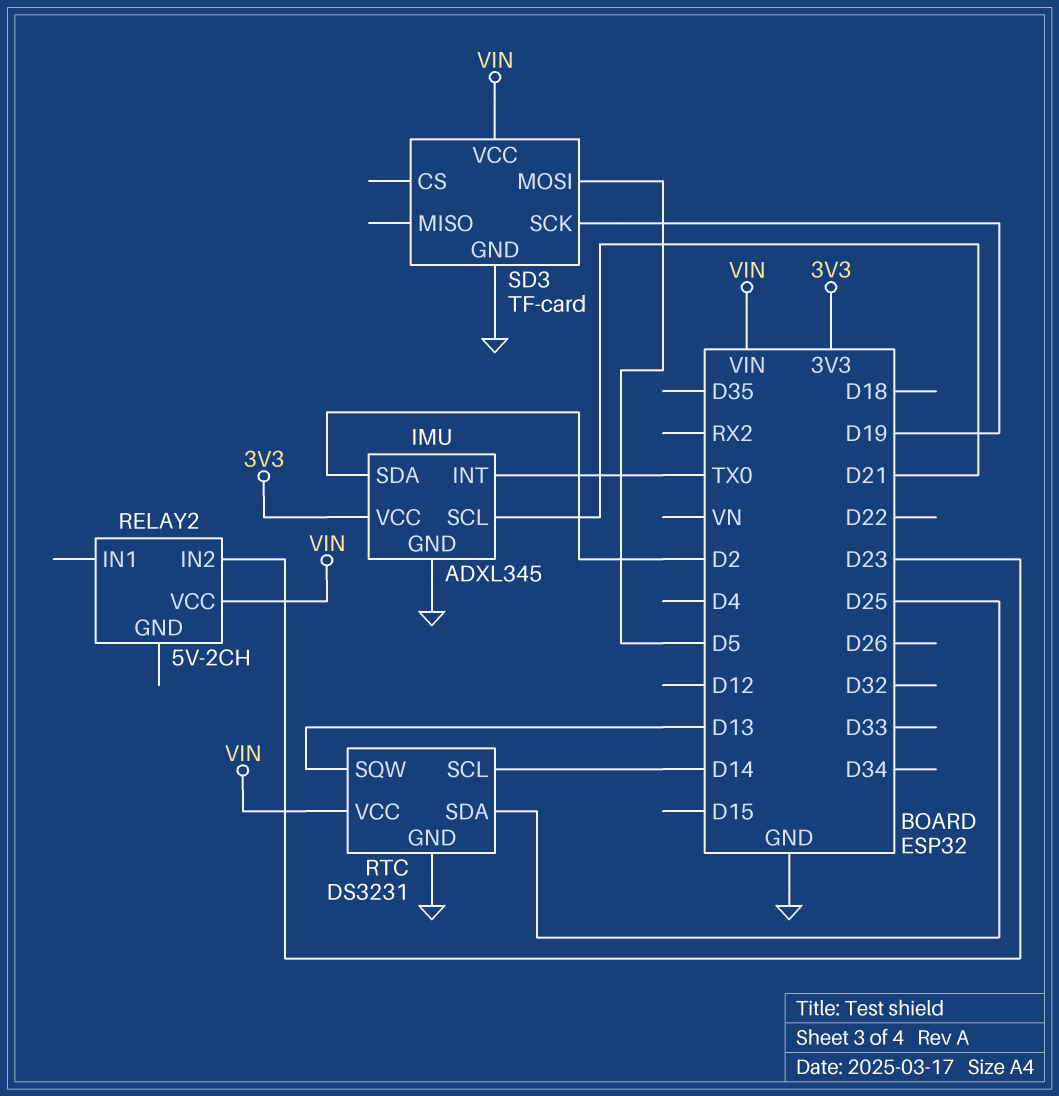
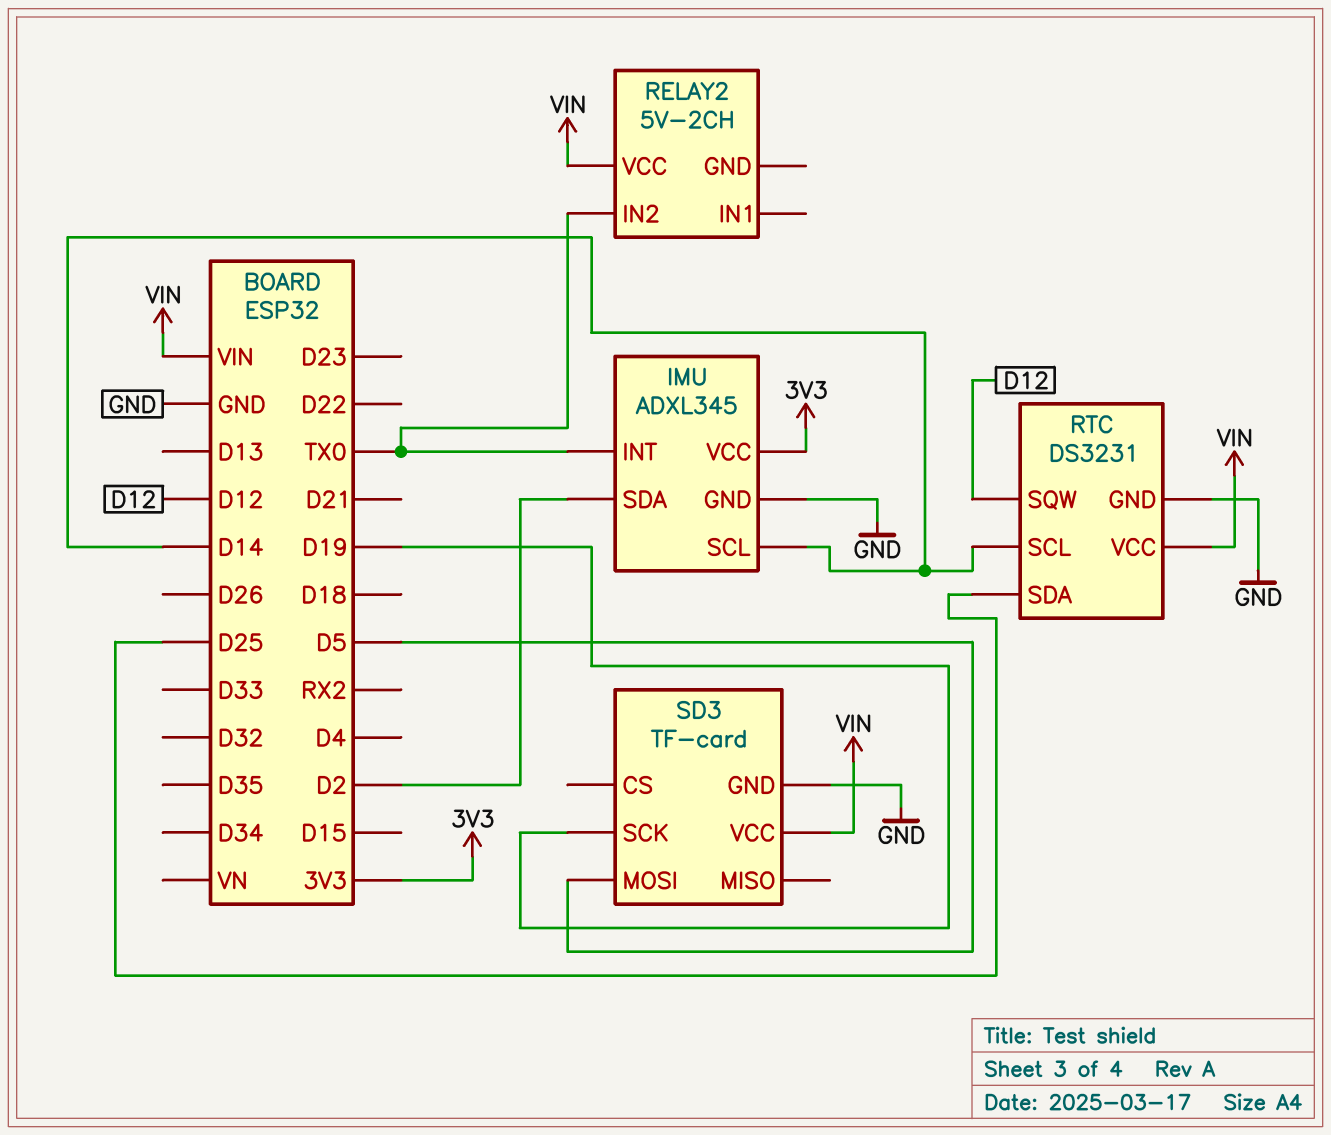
IMU pin SCL: D21 -> D14
RELAY2 pin IN2: D23 -> TX0
RTC pin SQW: D13 -> D12

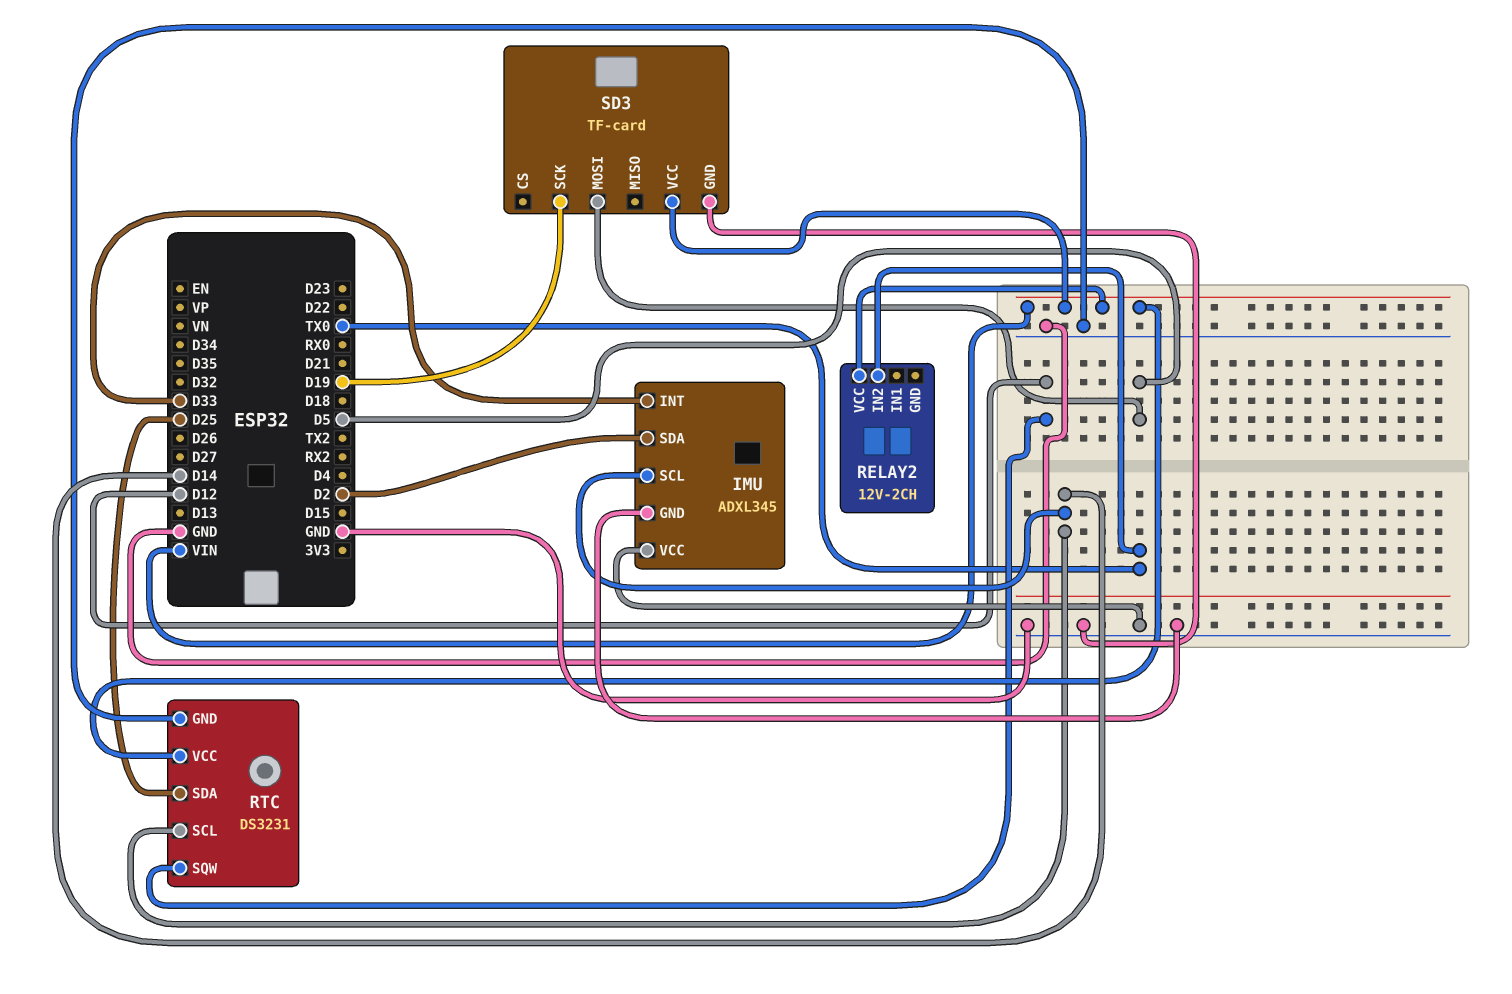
IMU pin INT: TX0 -> D33
IMU pin VCC: 3V3 -> GND
RELAY2: 5V-2CH -> 12V-2CH

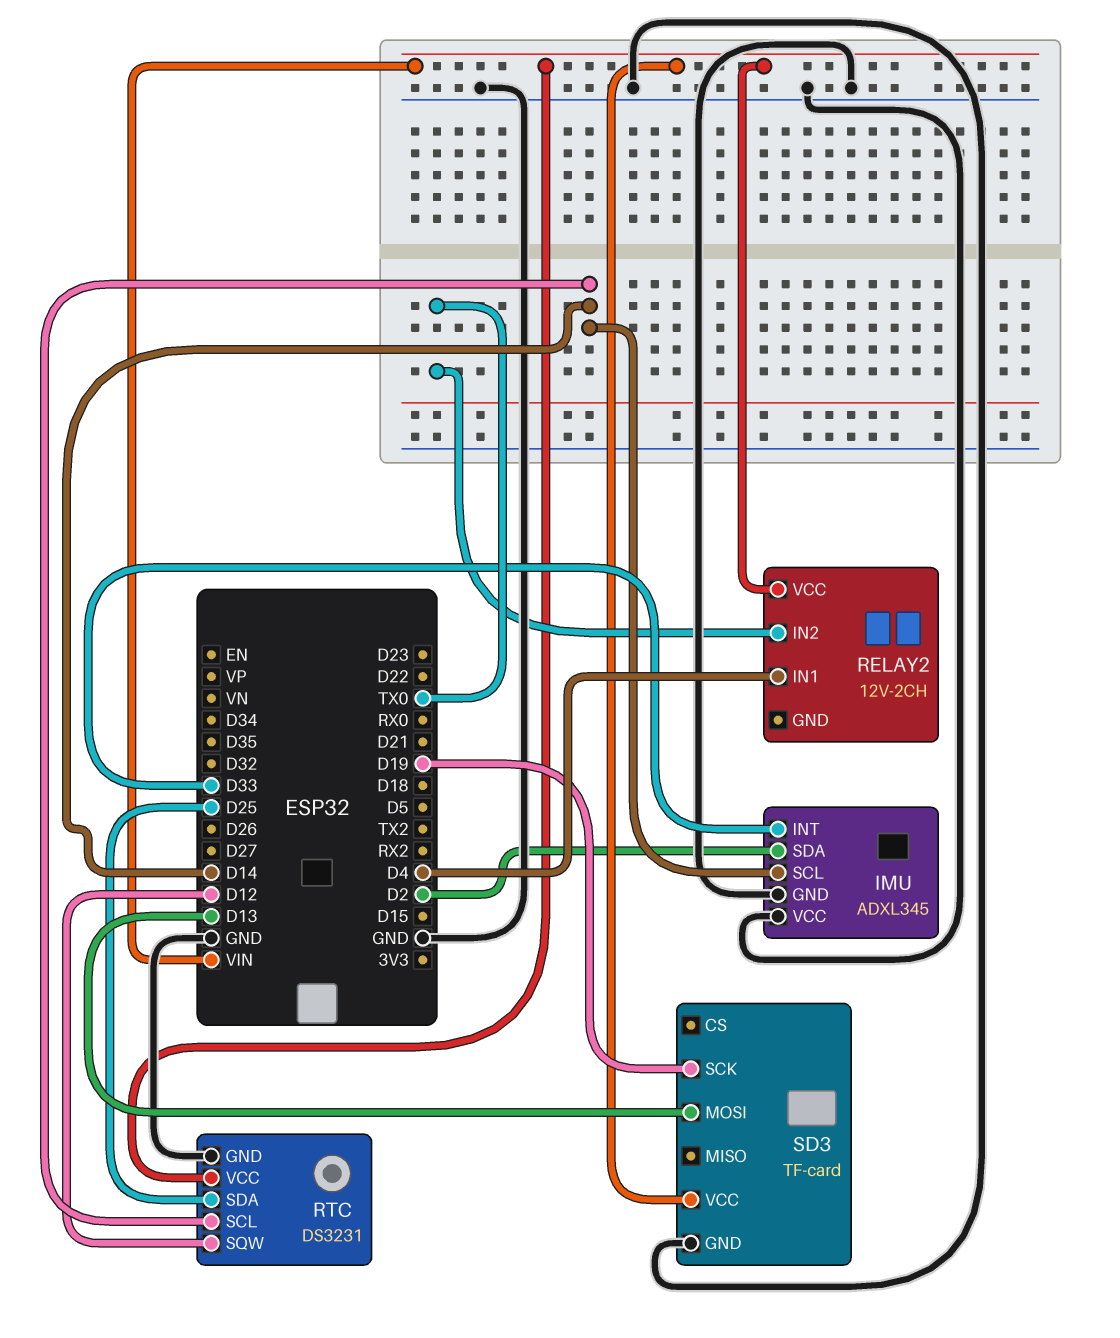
RELAY2 pin IN1: none -> D4
SD3 pin MOSI: D5 -> D13

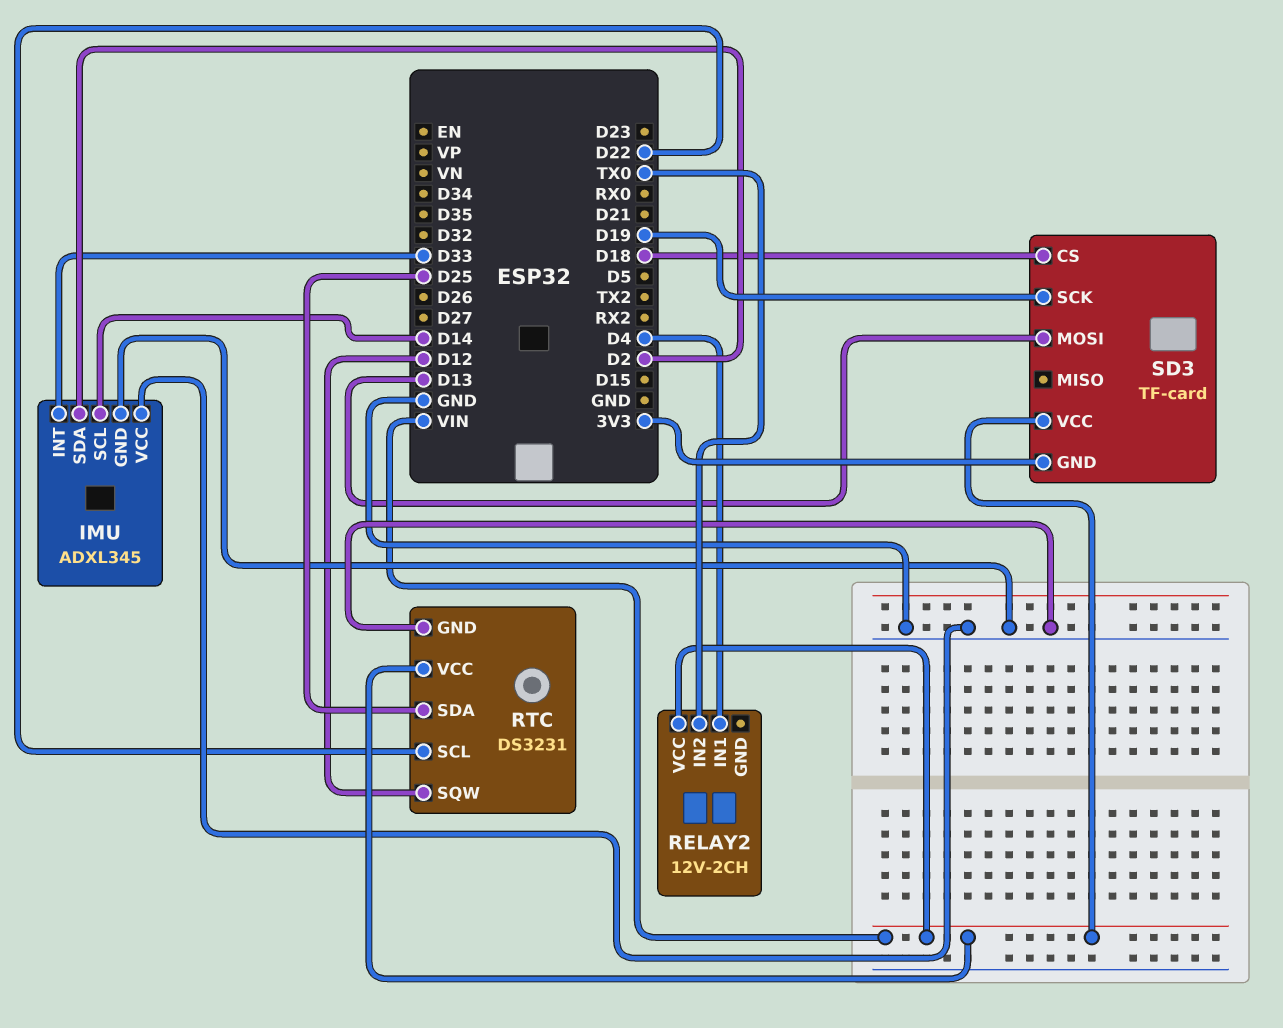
RTC pin SCL: D14 -> D22
SD3 pin CS: none -> D18
SD3 pin GND: GND -> 3V3

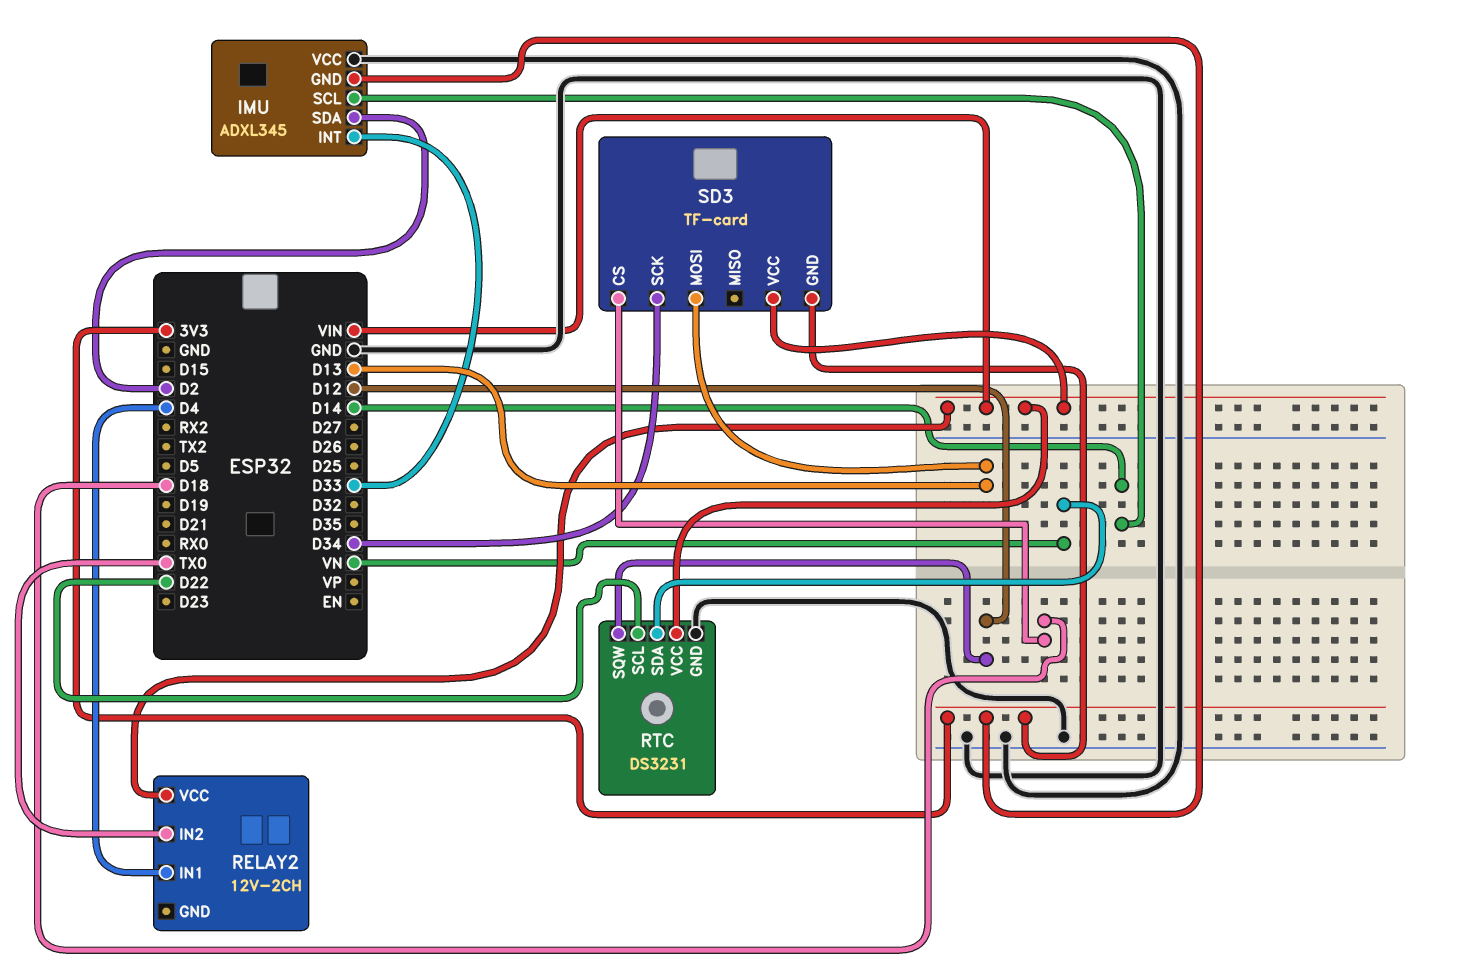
IMU pin GND: GND -> 3V3
RTC pin SDA: D25 -> VN
SD3 pin SCK: D19 -> D34

